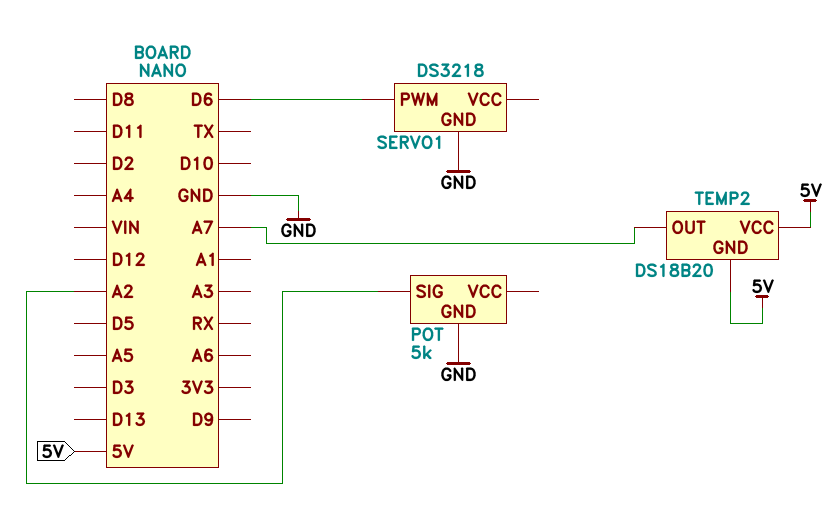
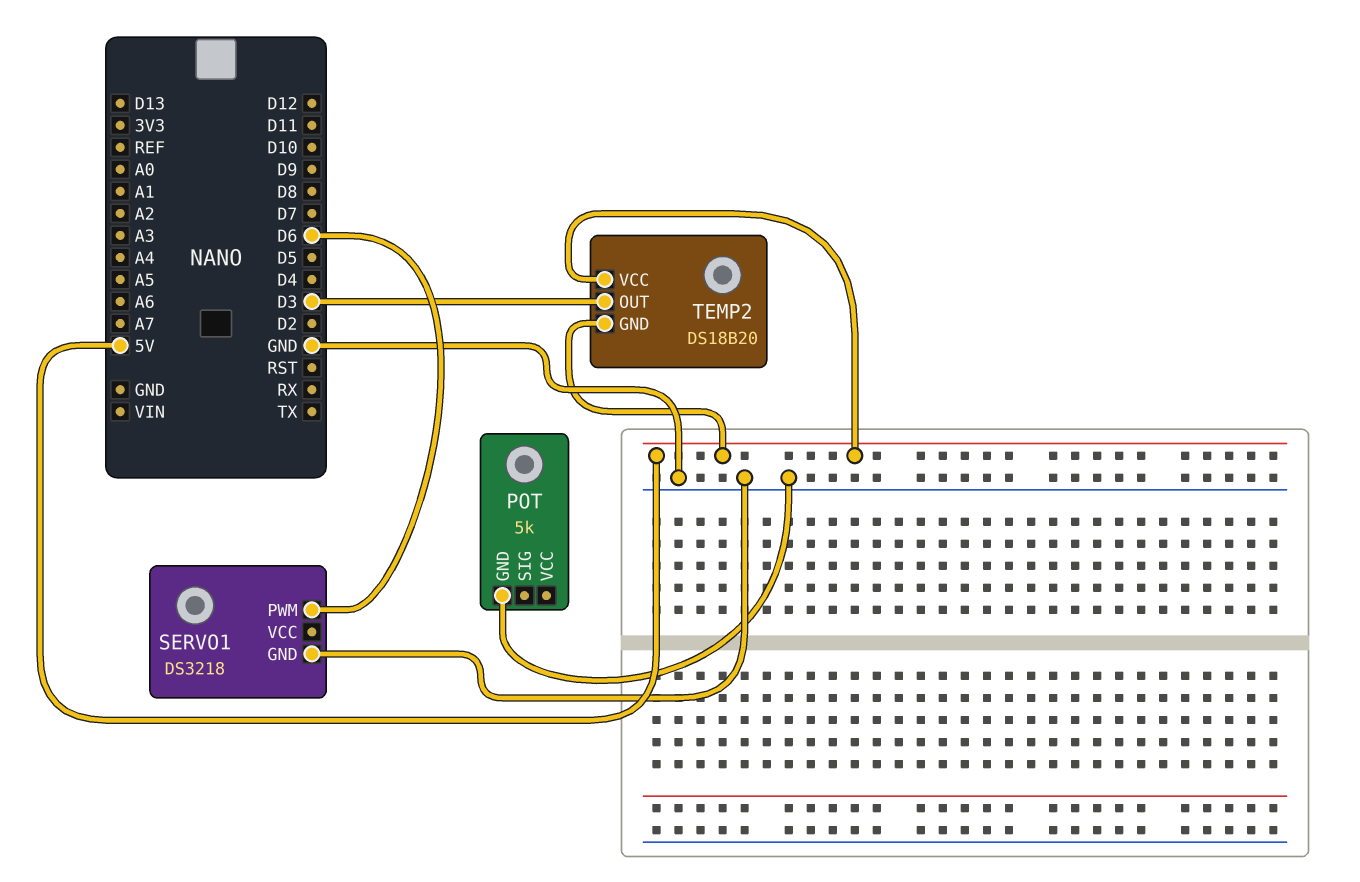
POT pin SIG: A2 -> none
TEMP2 pin OUT: A7 -> D3

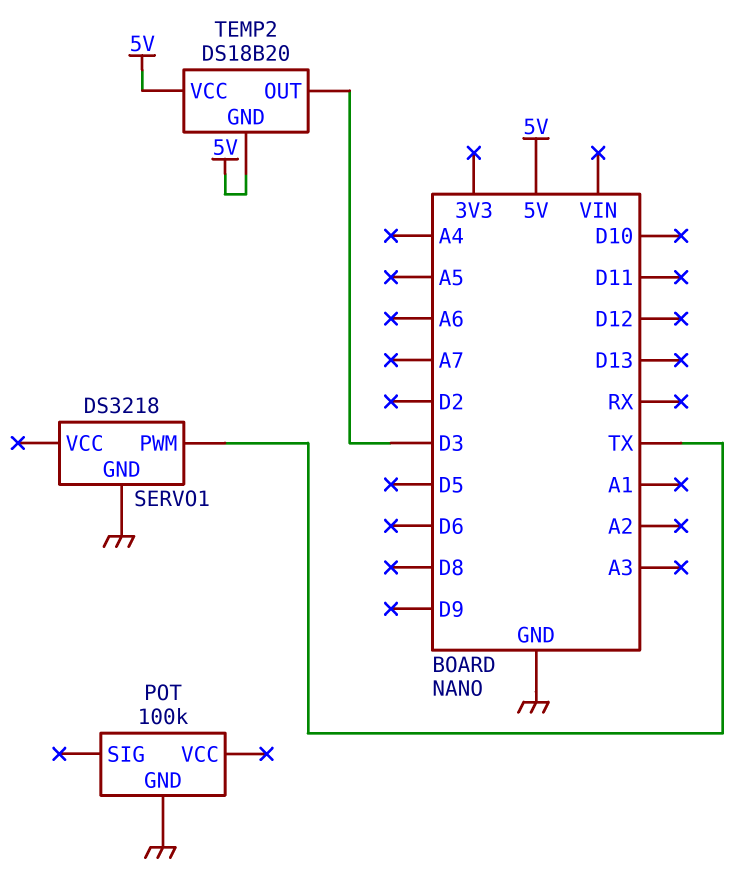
POT: 5k -> 100k
SERVO1 pin PWM: D6 -> TX

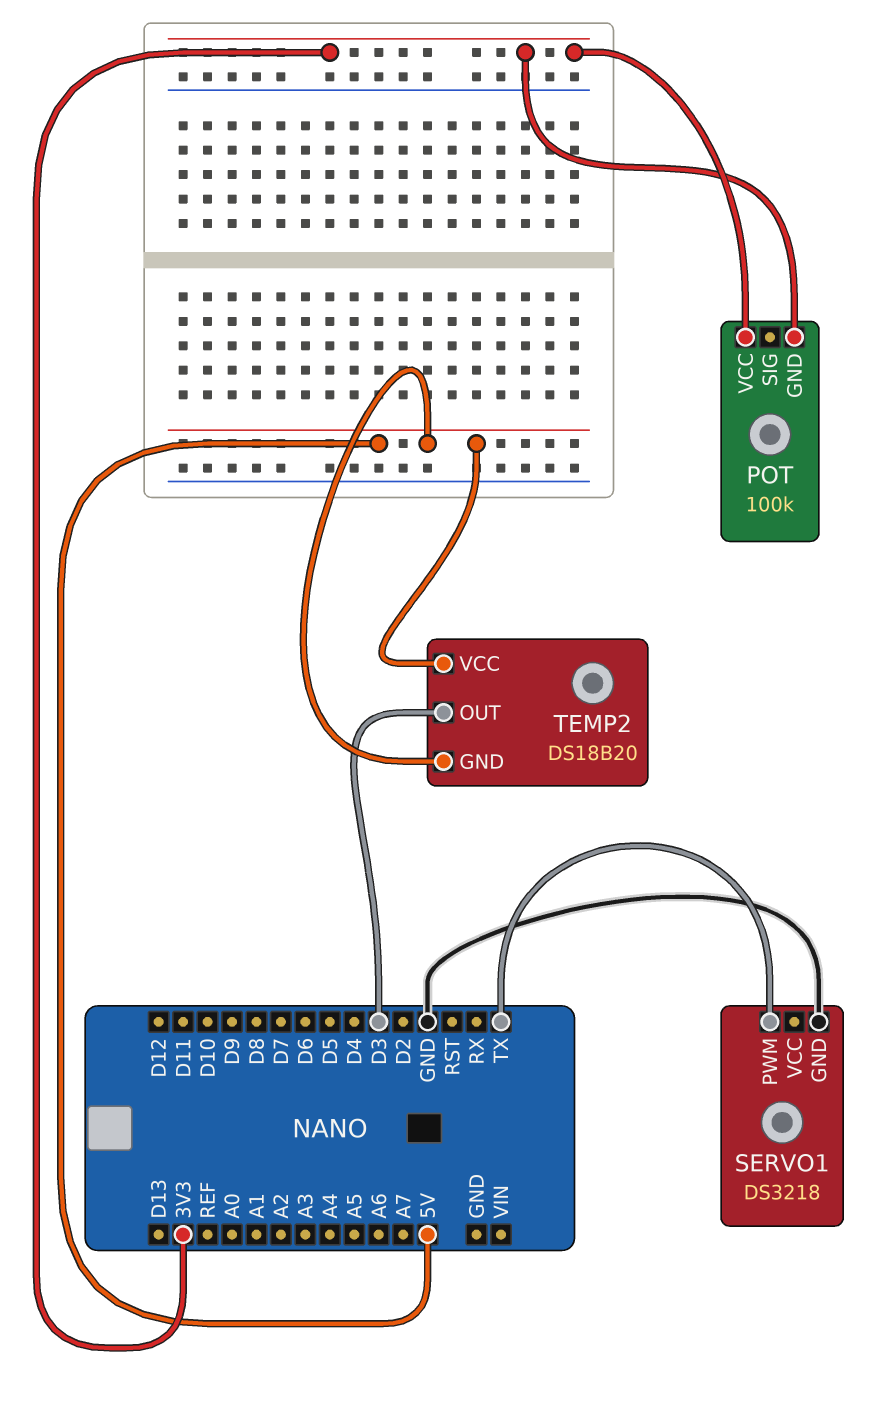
POT pin GND: GND -> 3V3
POT pin VCC: none -> 3V3

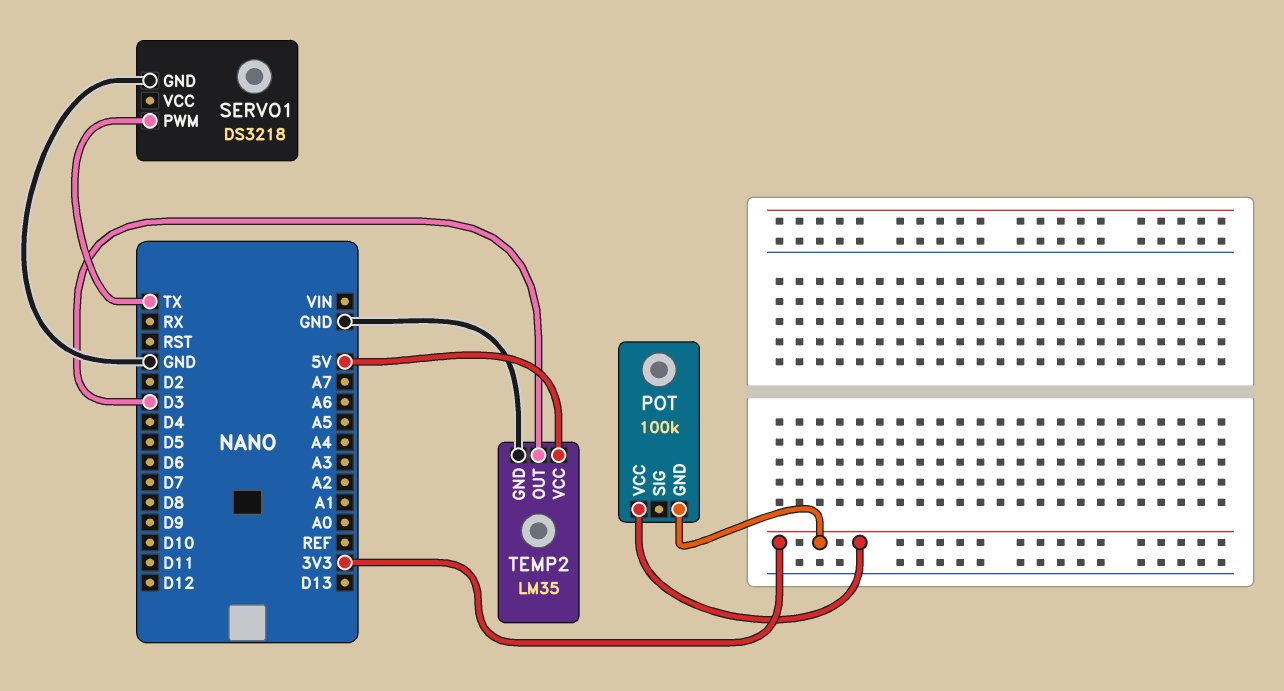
TEMP2: DS18B20 -> LM35
TEMP2 pin GND: 5V -> GND

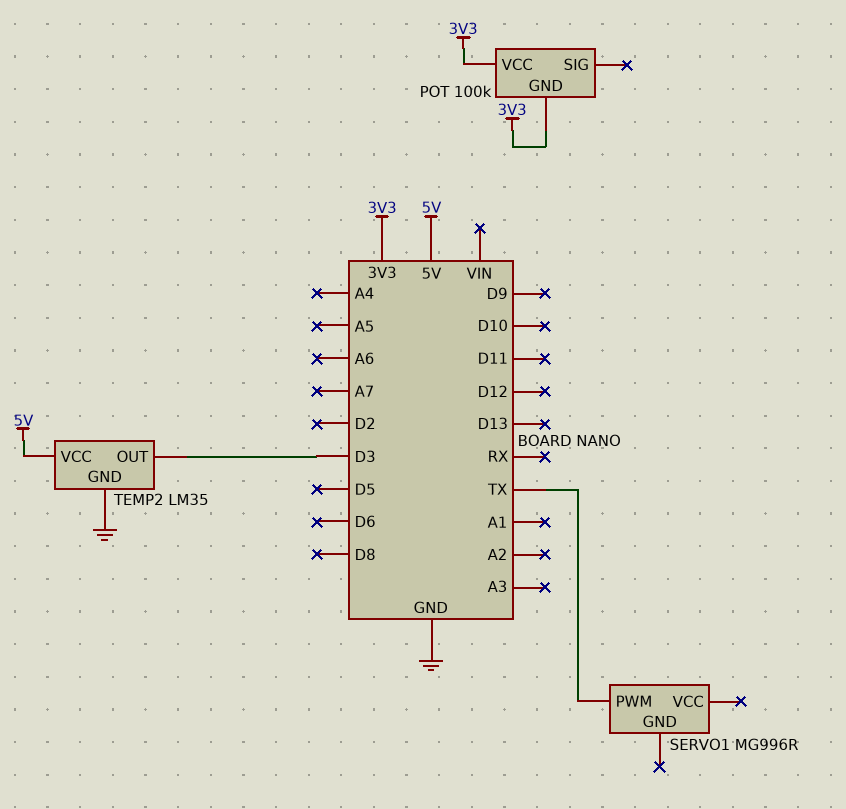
SERVO1: DS3218 -> MG996R
SERVO1 pin GND: GND -> none

